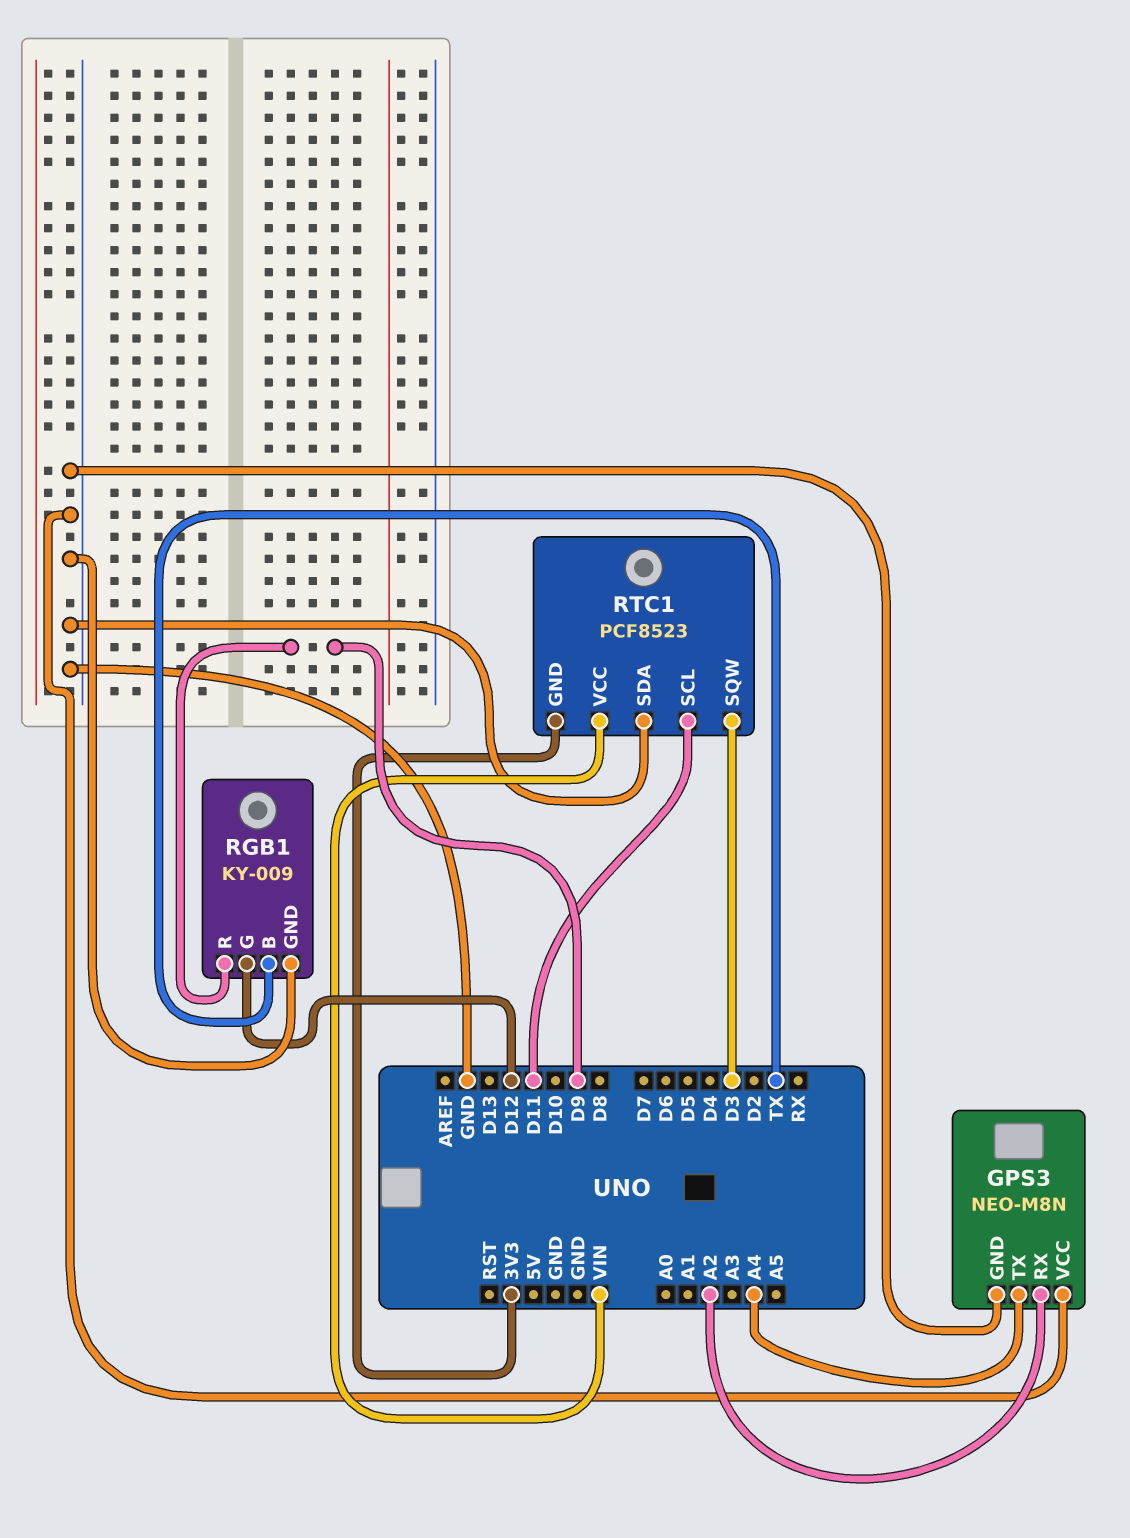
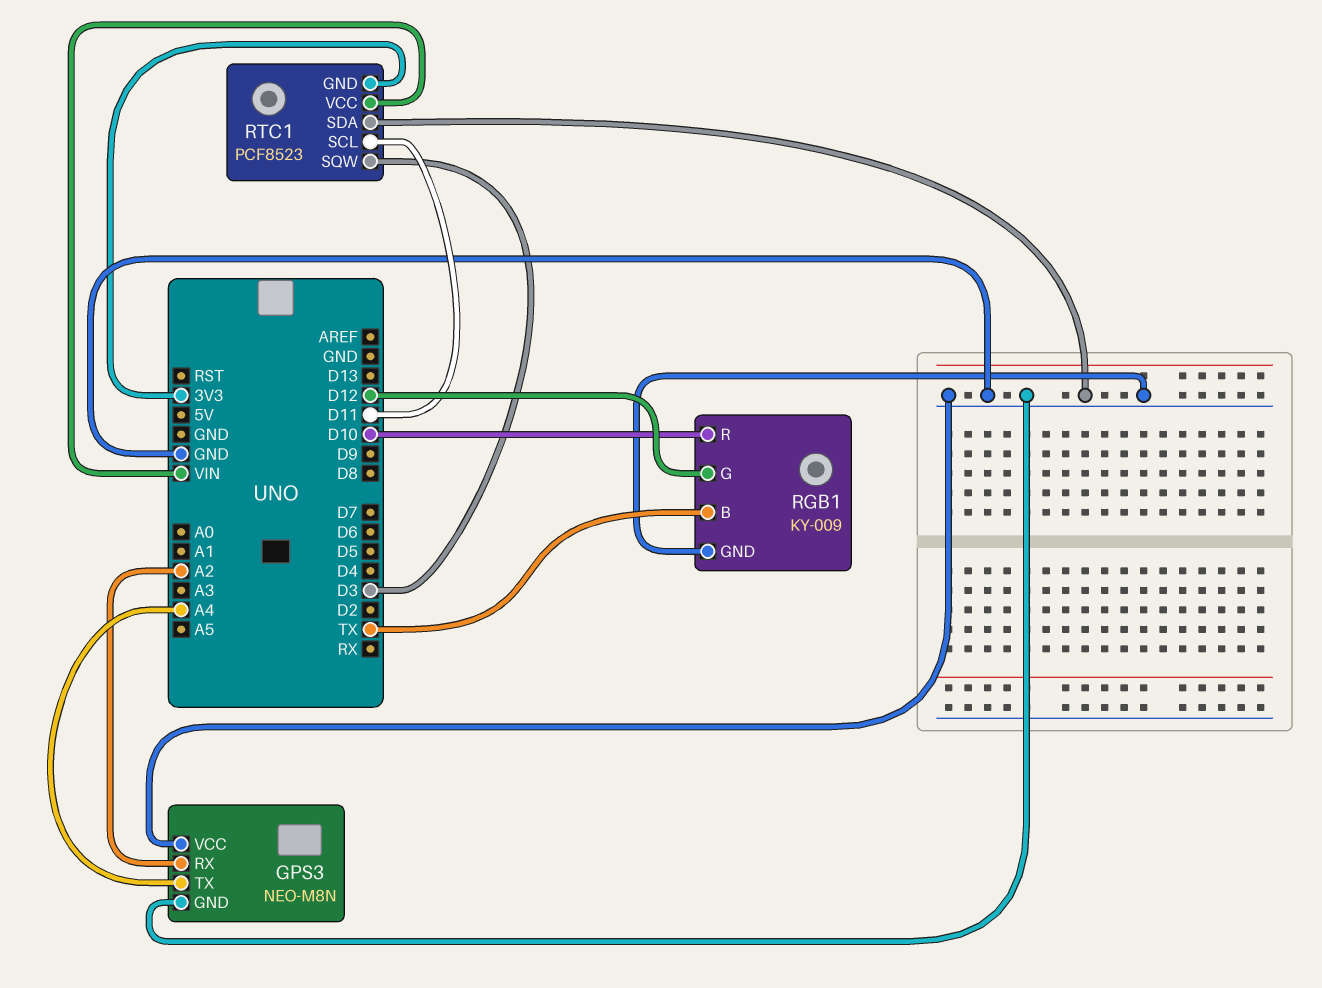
RGB1 pin R: D9 -> D10

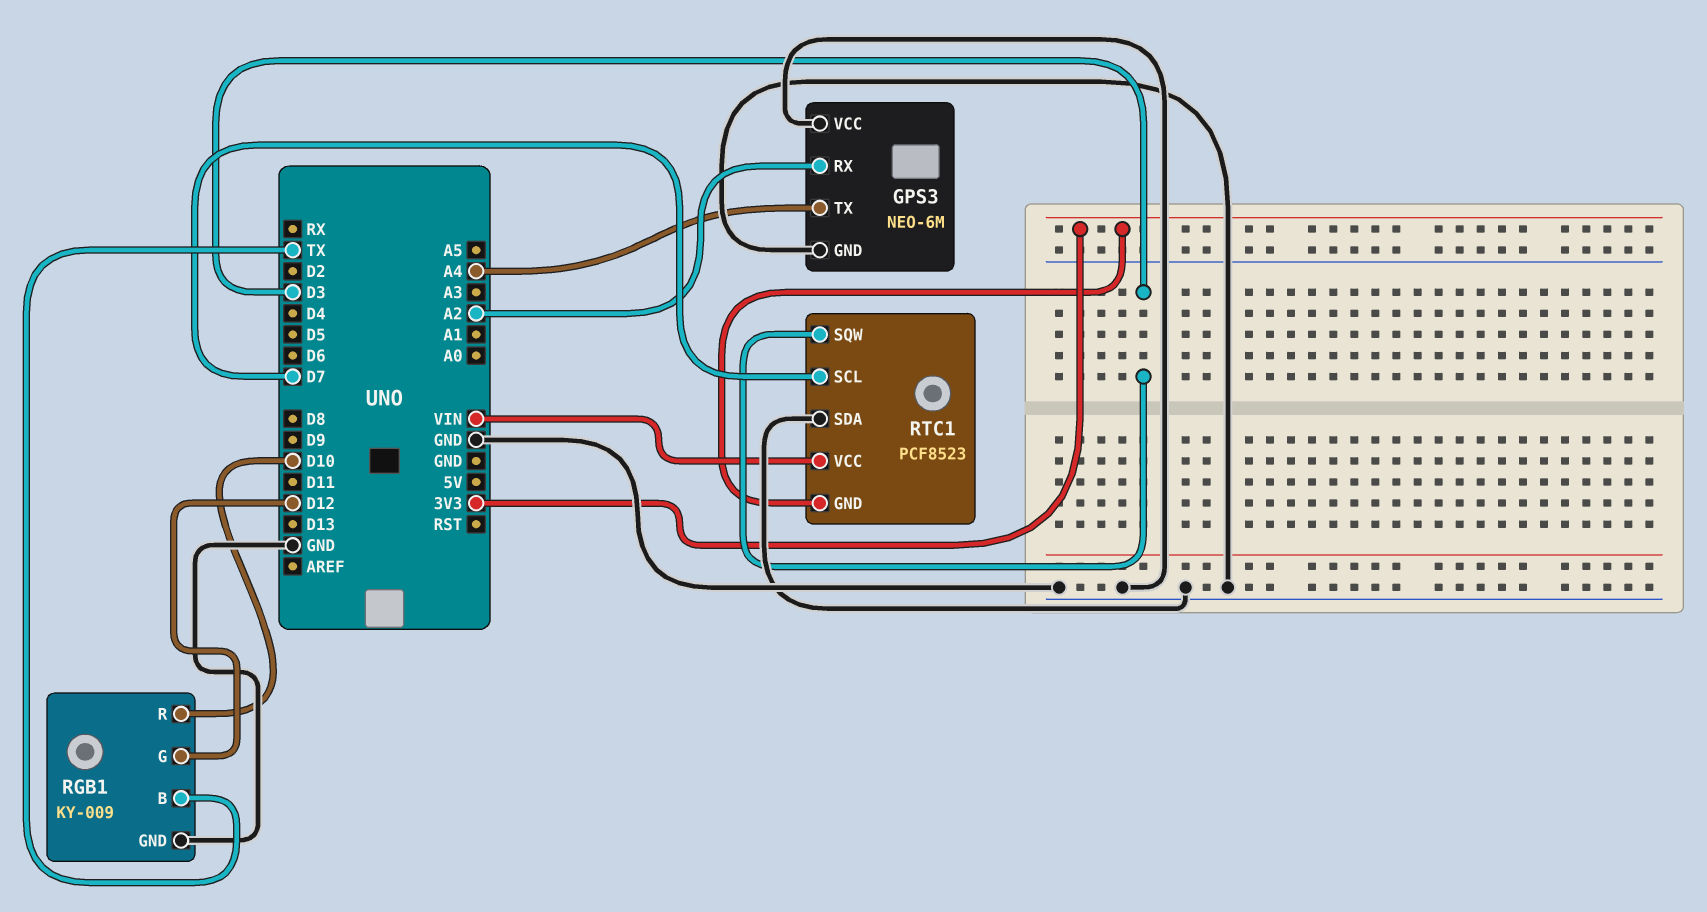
GPS3: NEO-M8N -> NEO-6M
RTC1 pin SCL: D11 -> D7

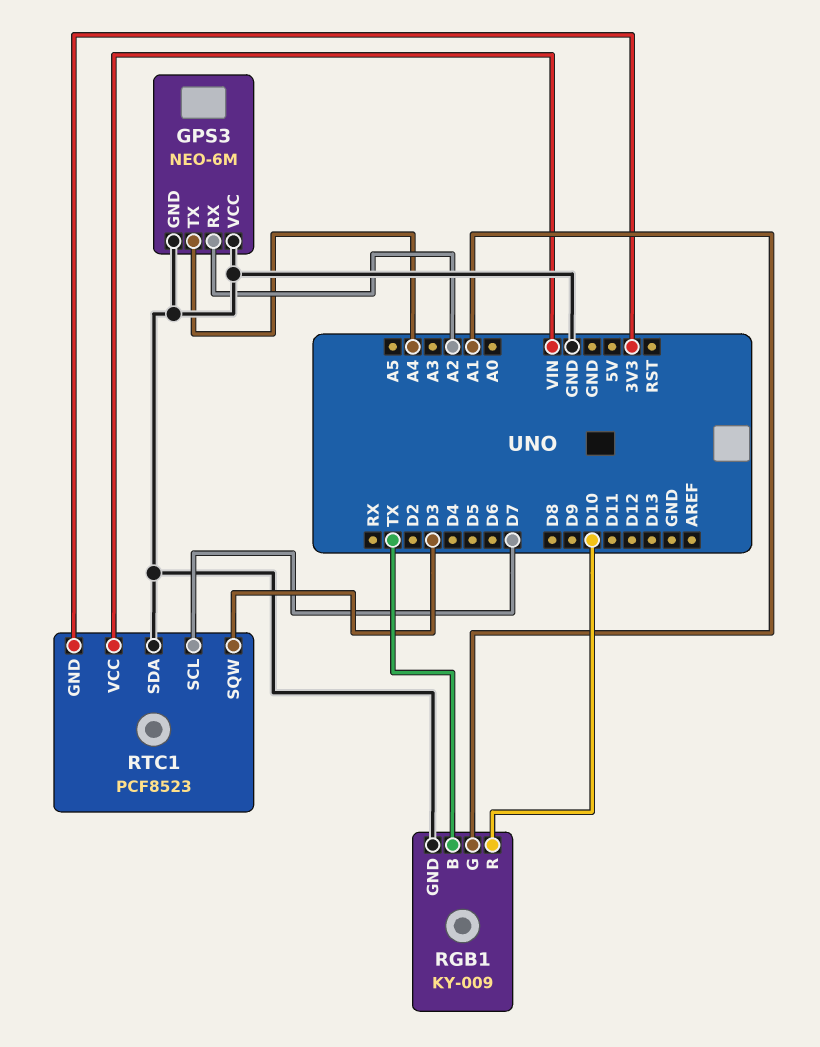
RGB1 pin G: D12 -> A1

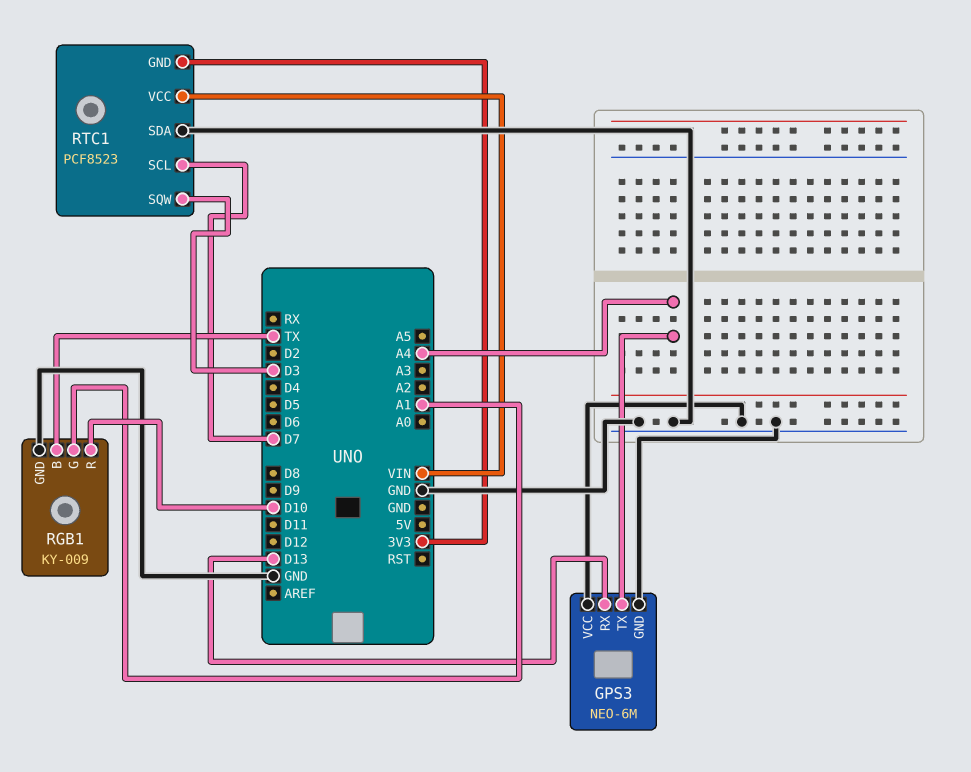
GPS3 pin RX: A2 -> D13

